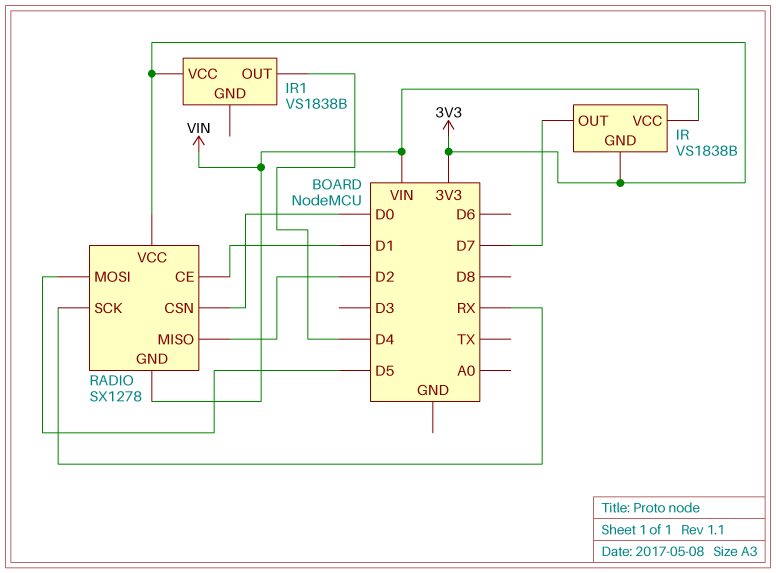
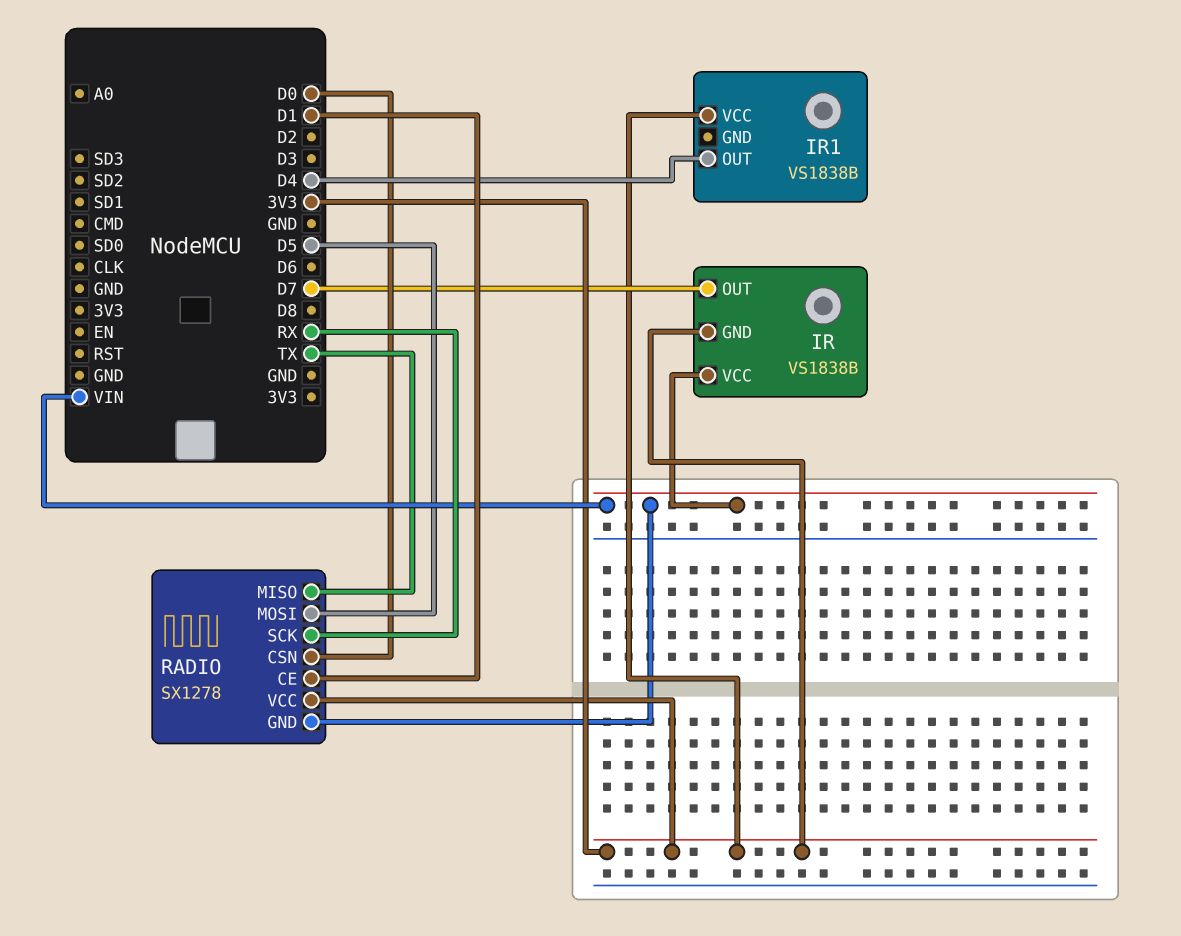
RADIO pin MISO: D2 -> TX

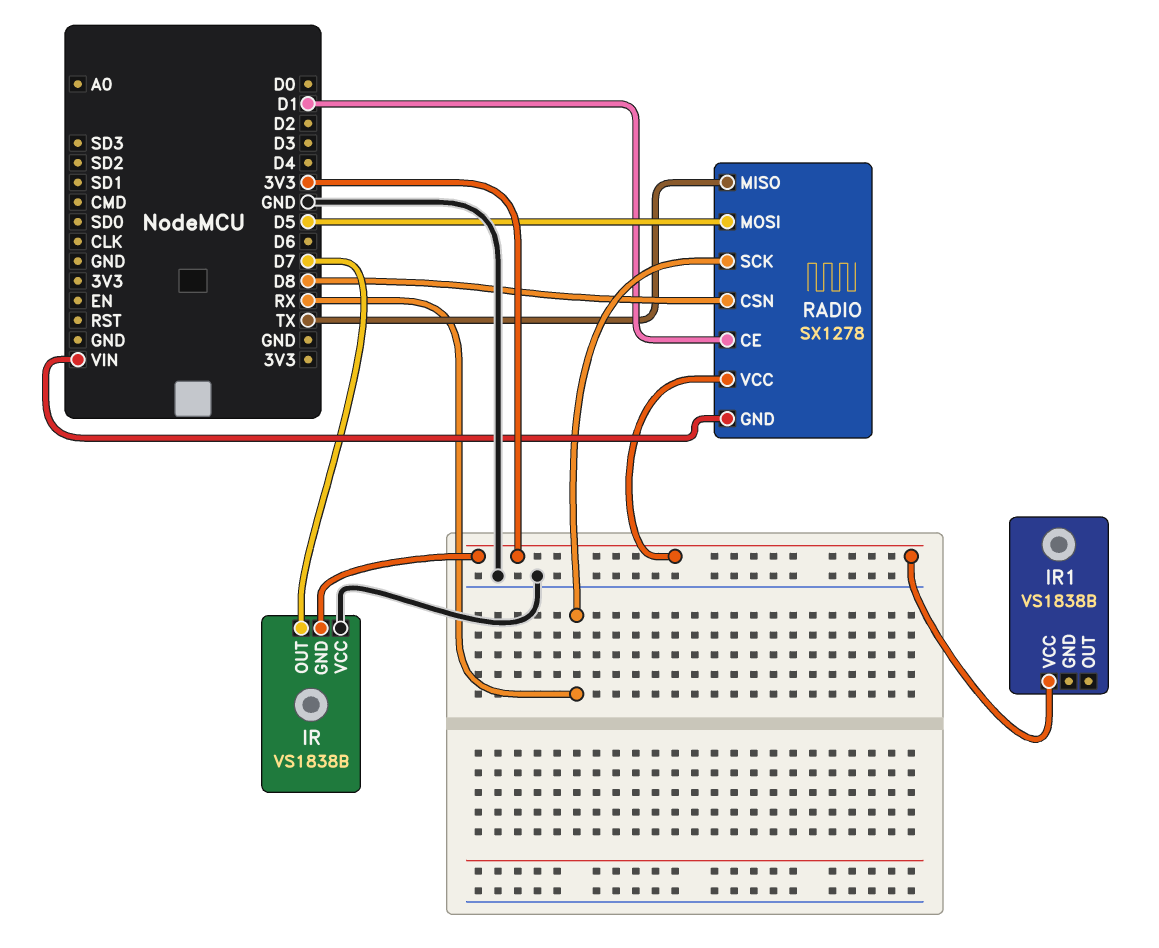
IR pin VCC: VIN -> GND
IR1 pin OUT: D4 -> none
RADIO pin CSN: D0 -> D8

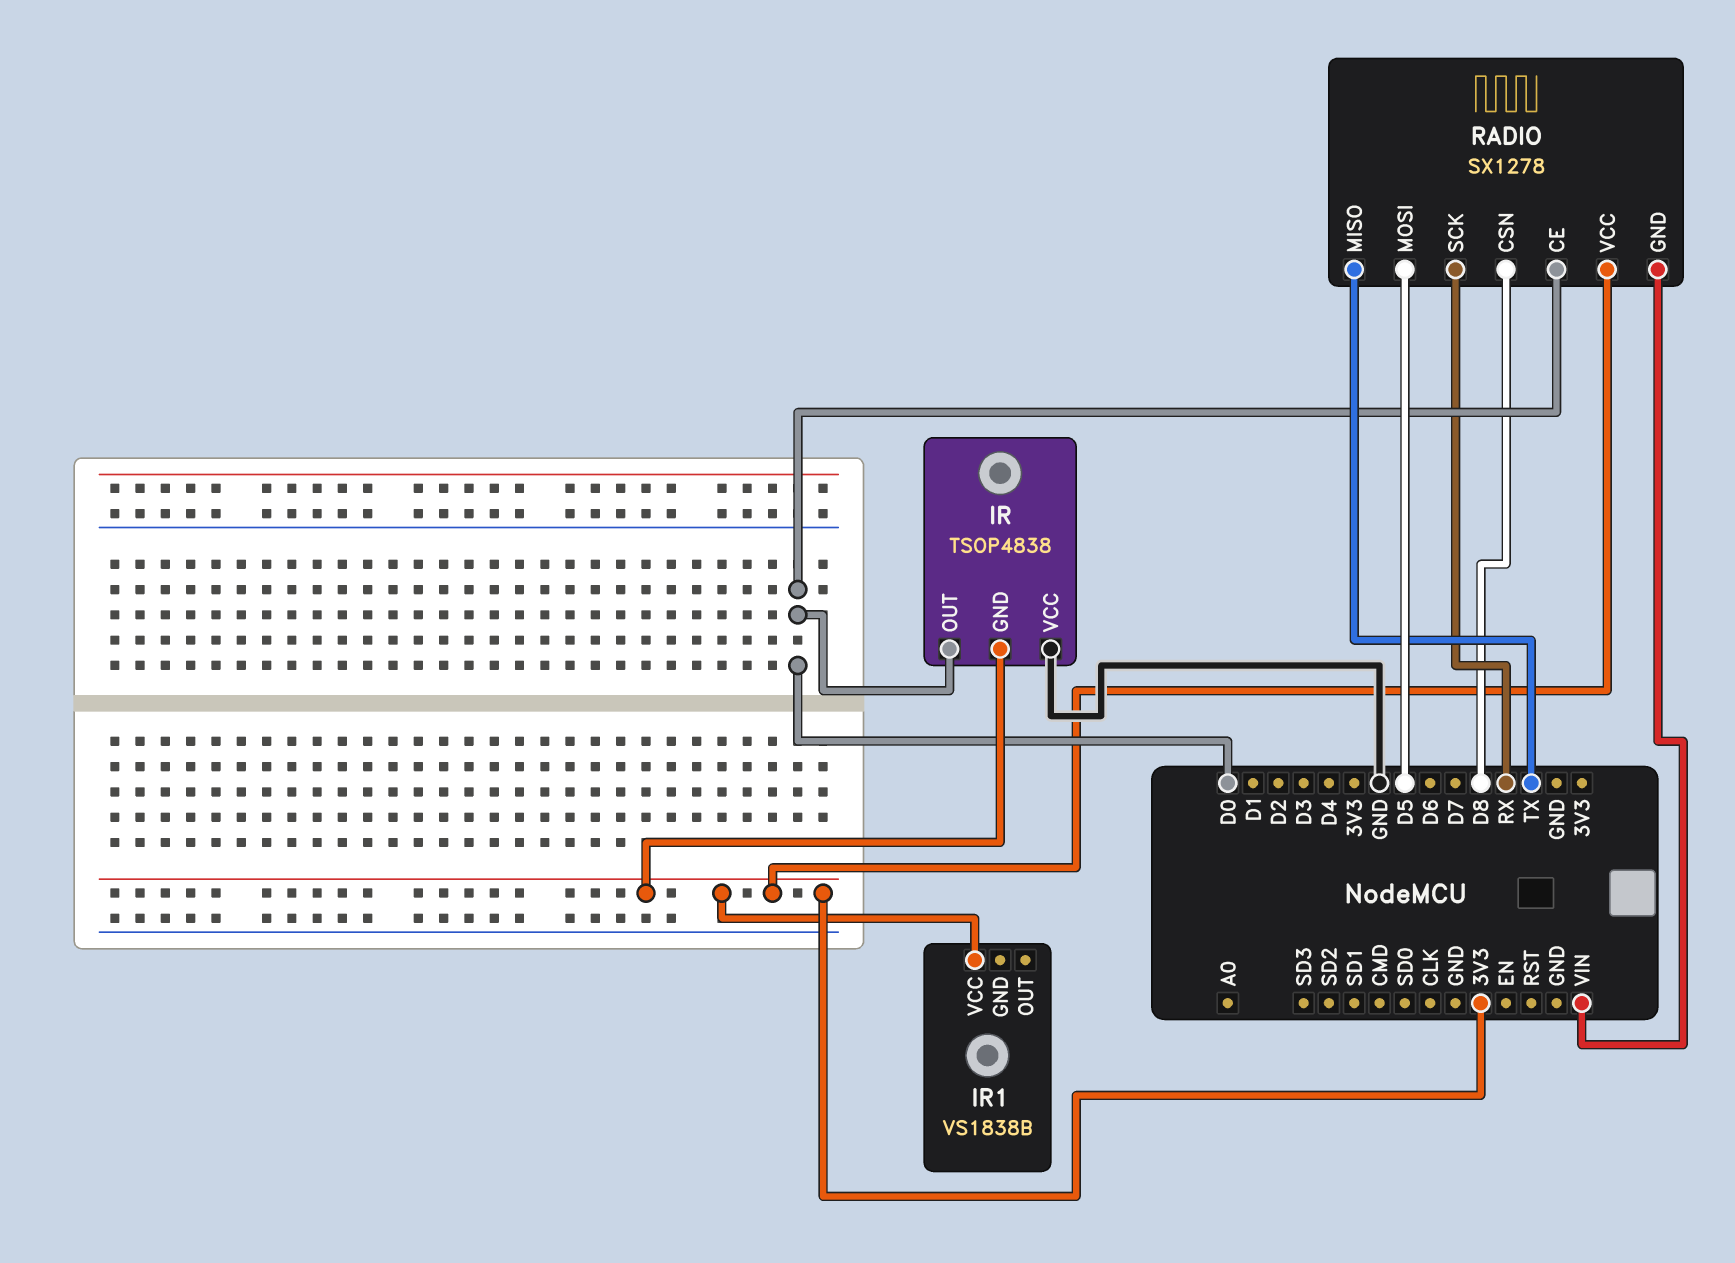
IR: VS1838B -> TSOP4838
IR pin OUT: D7 -> D0
RADIO pin CE: D1 -> D0

